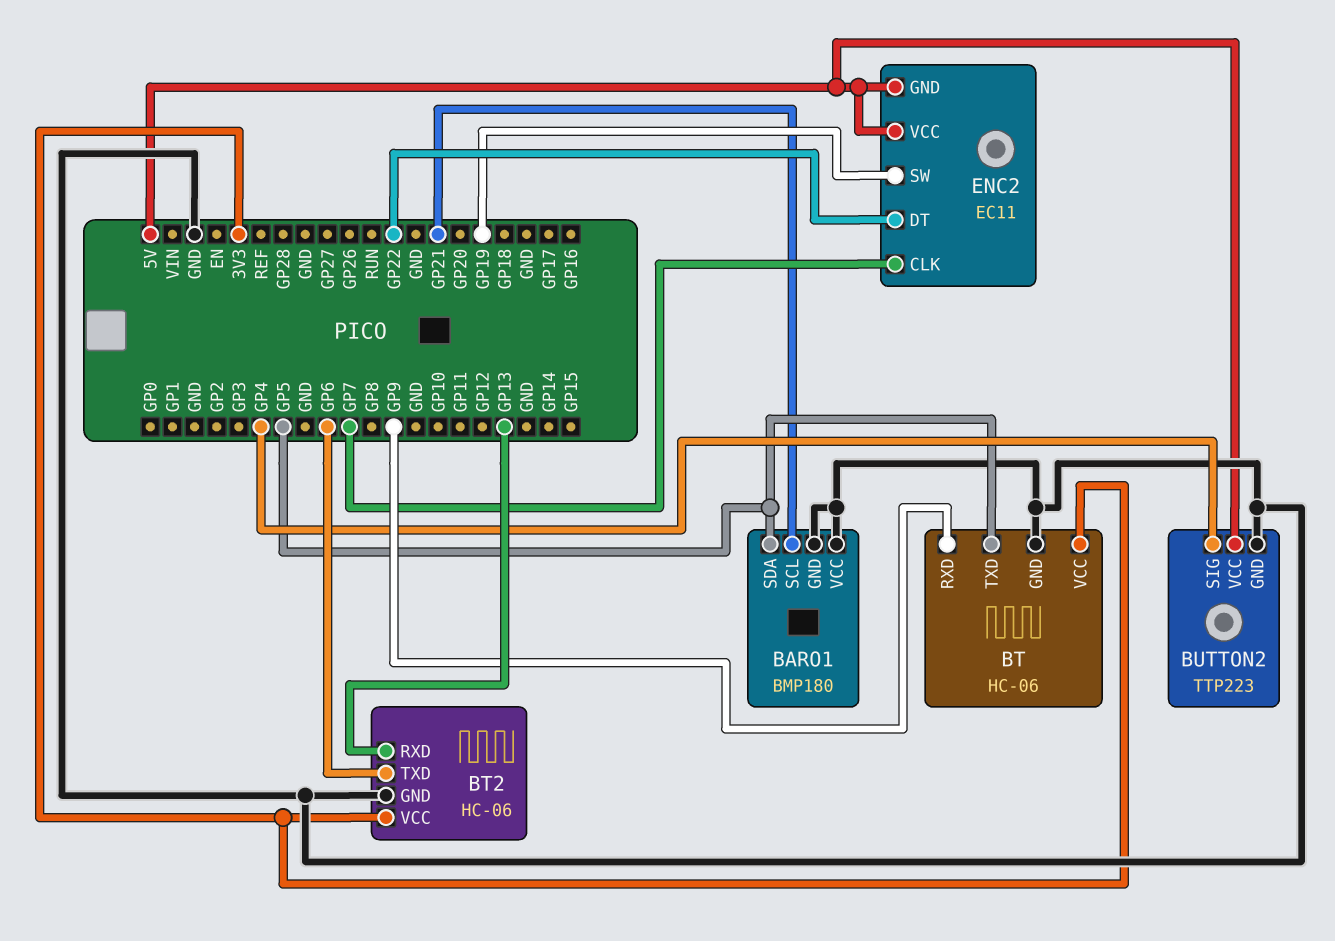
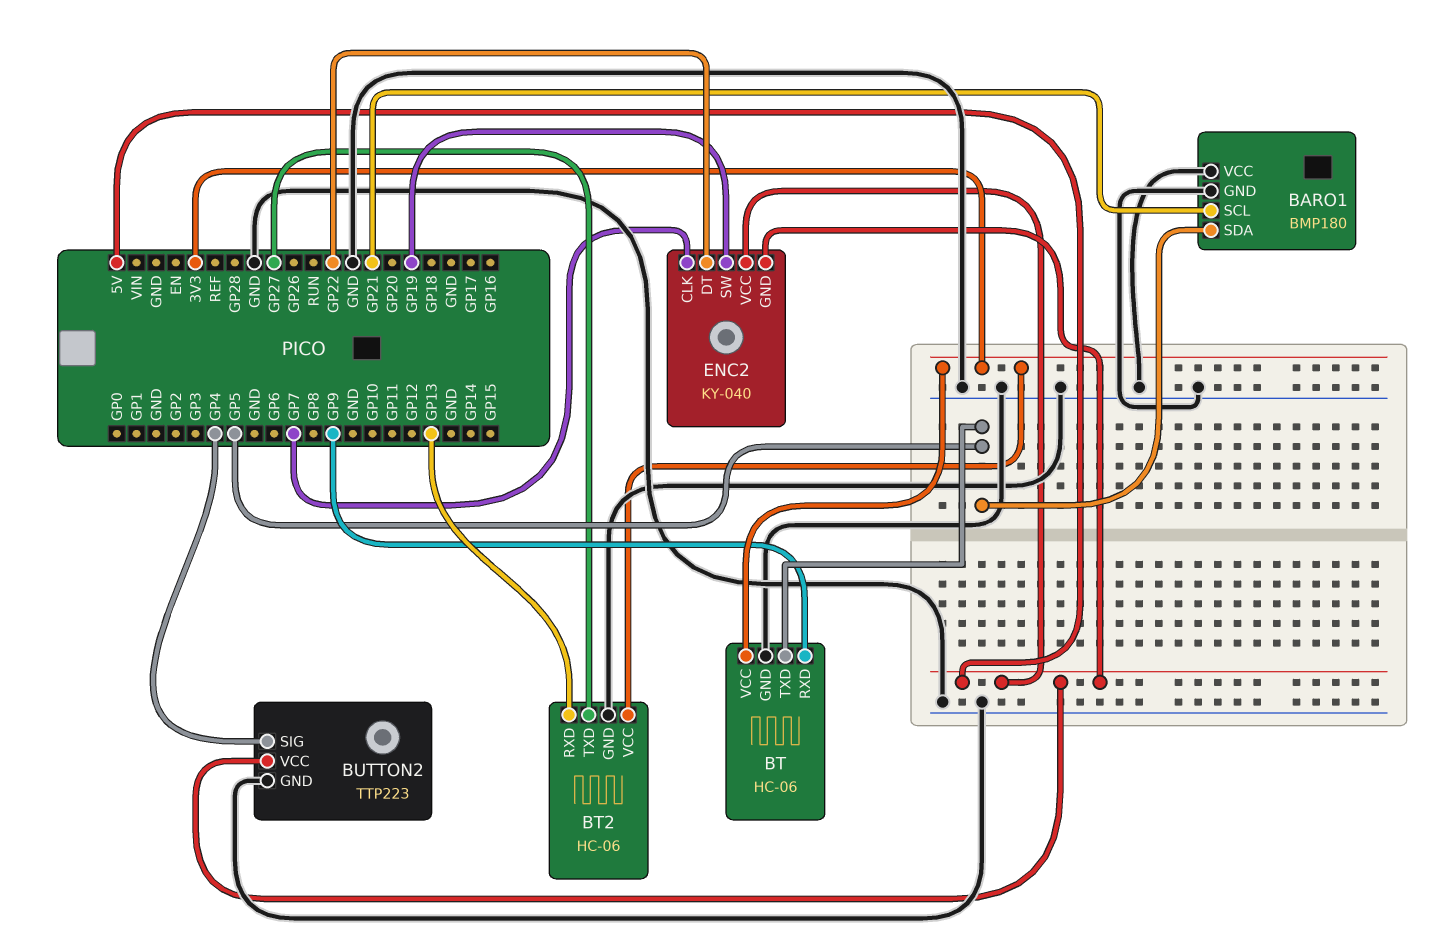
BT2 pin TXD: GP6 -> GP27
ENC2: EC11 -> KY-040

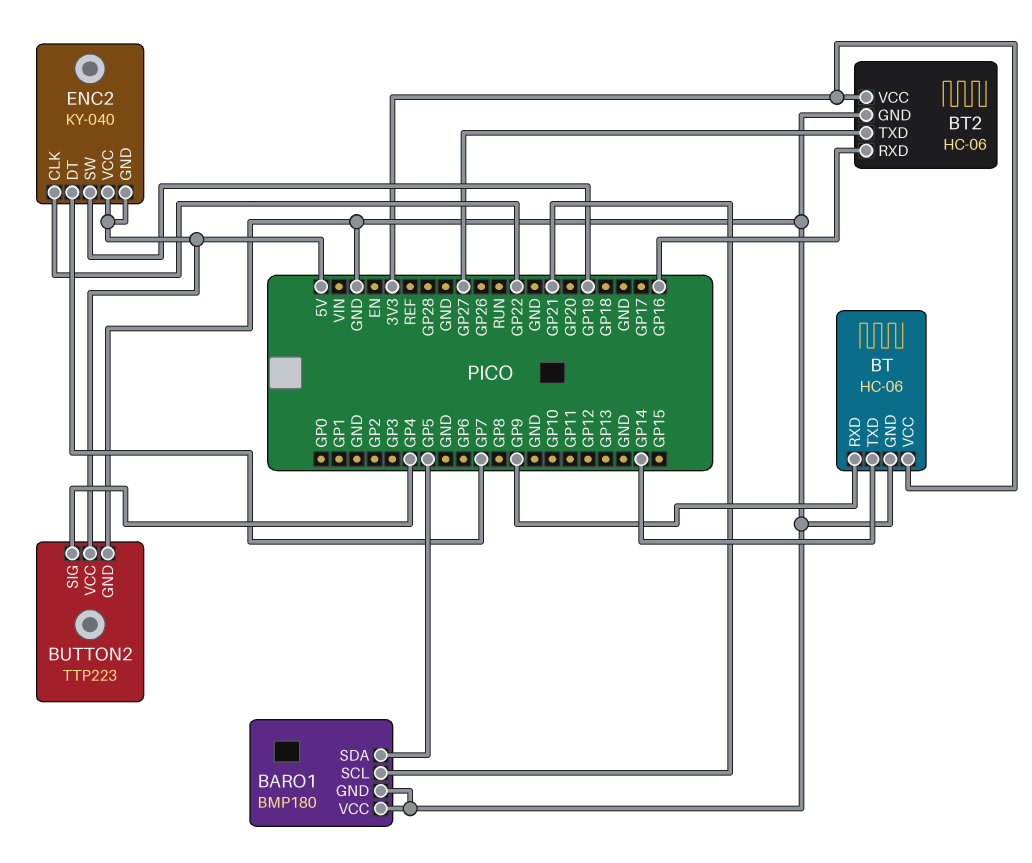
BT pin TXD: GP5 -> GP14
BT2 pin RXD: GP13 -> GP16
ENC2 pin CLK: GP7 -> GP22
ENC2 pin DT: GP22 -> GP7

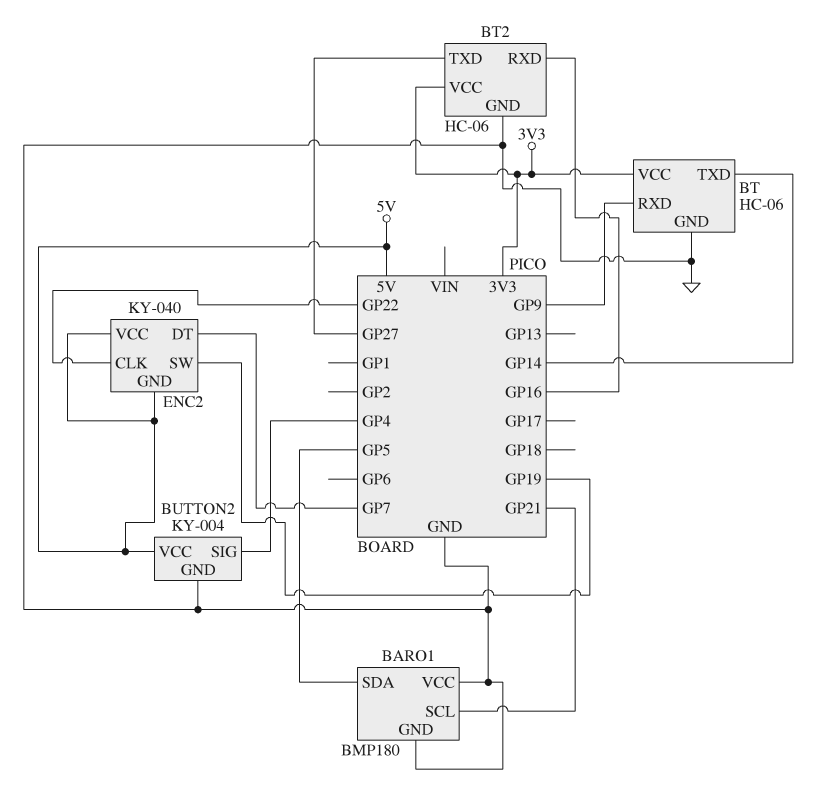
BUTTON2: TTP223 -> KY-004

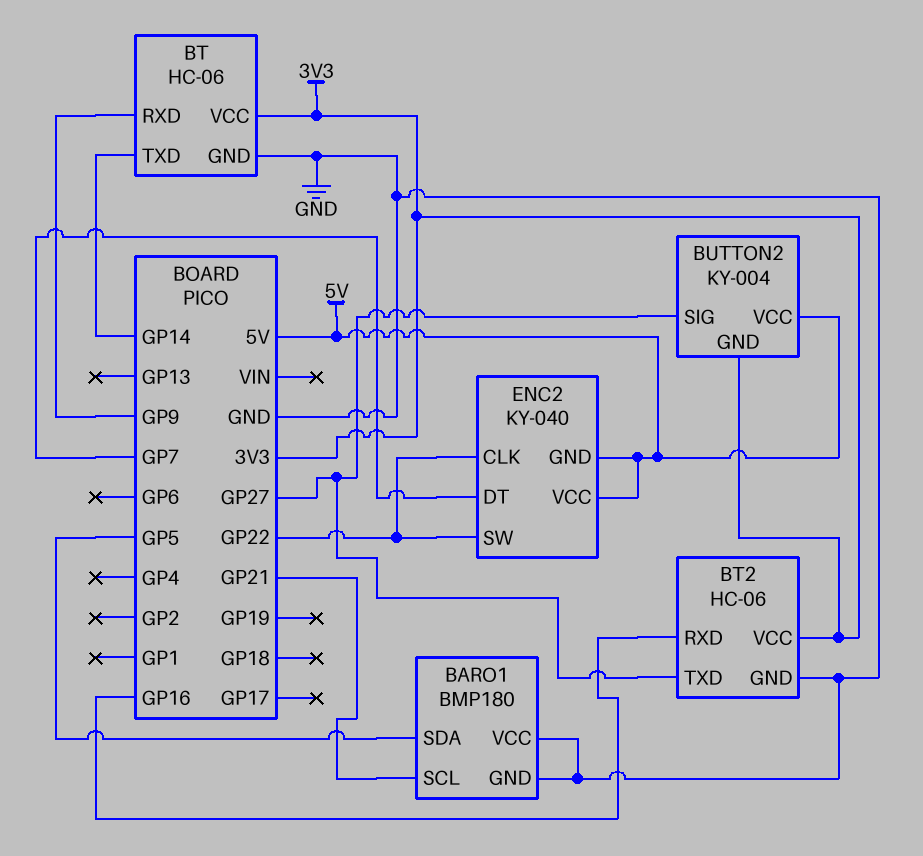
BUTTON2 pin GND: GND -> 3V3
BUTTON2 pin SIG: GP4 -> GP27
ENC2 pin SW: GP19 -> GP22

